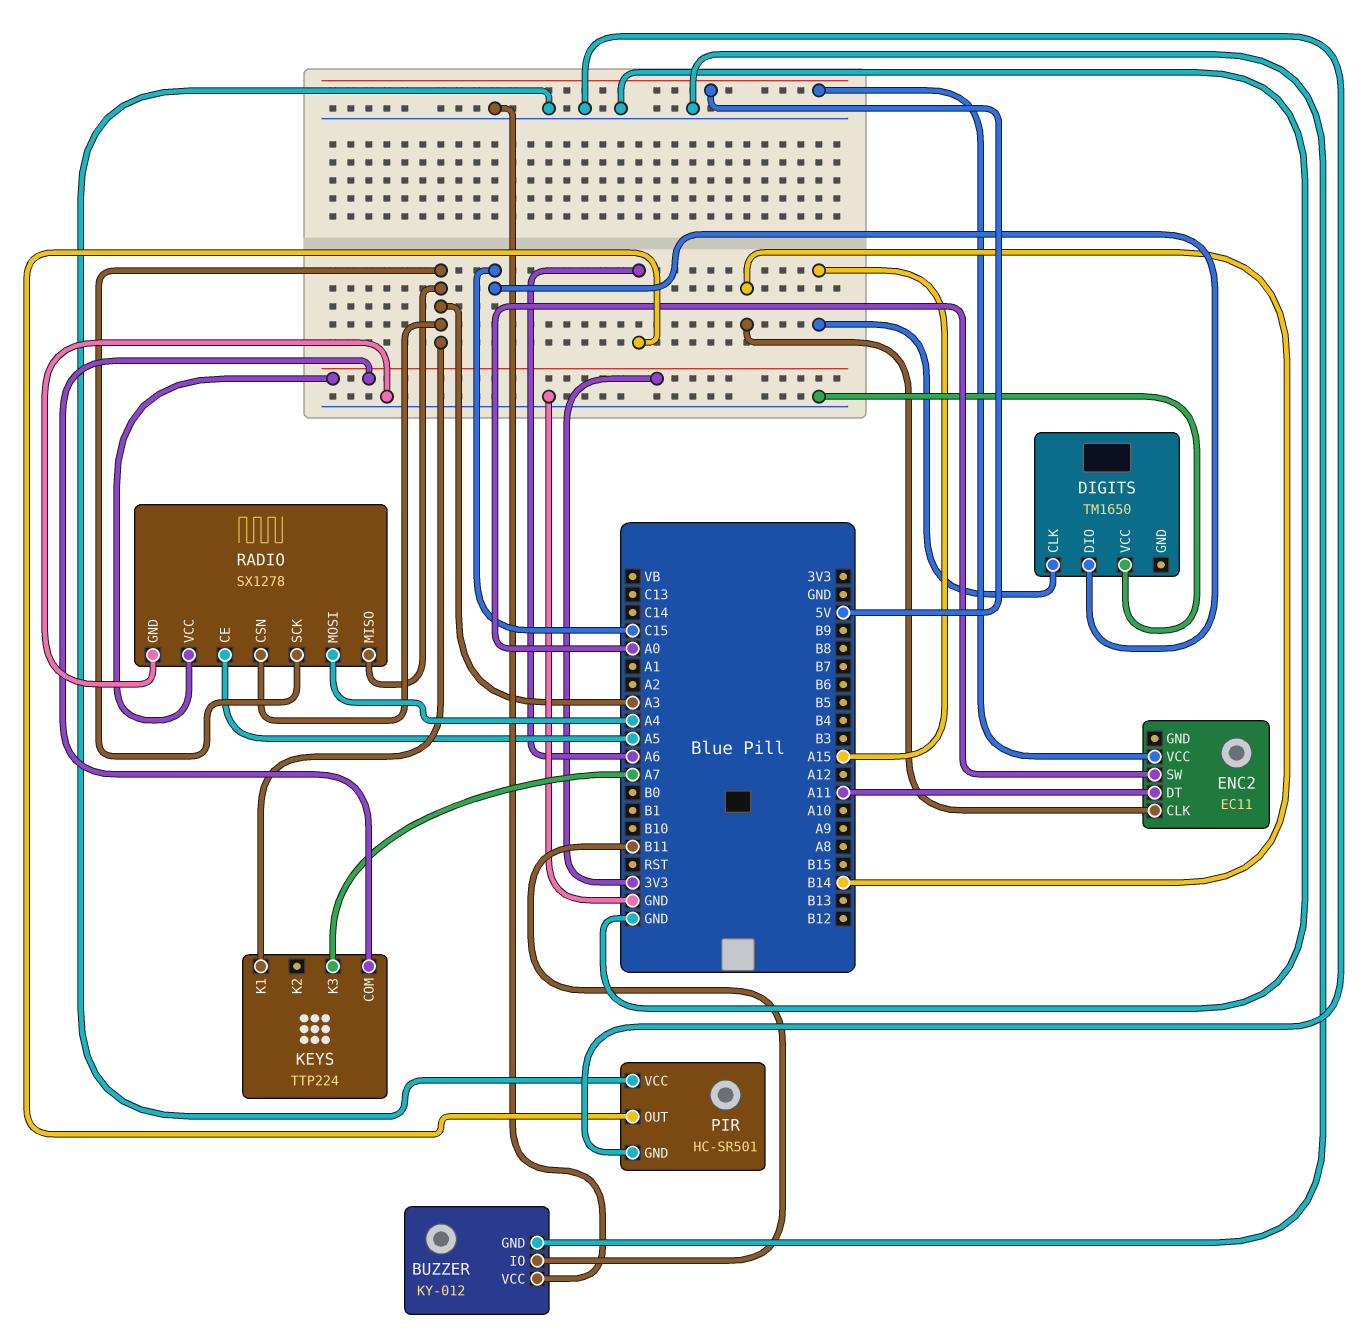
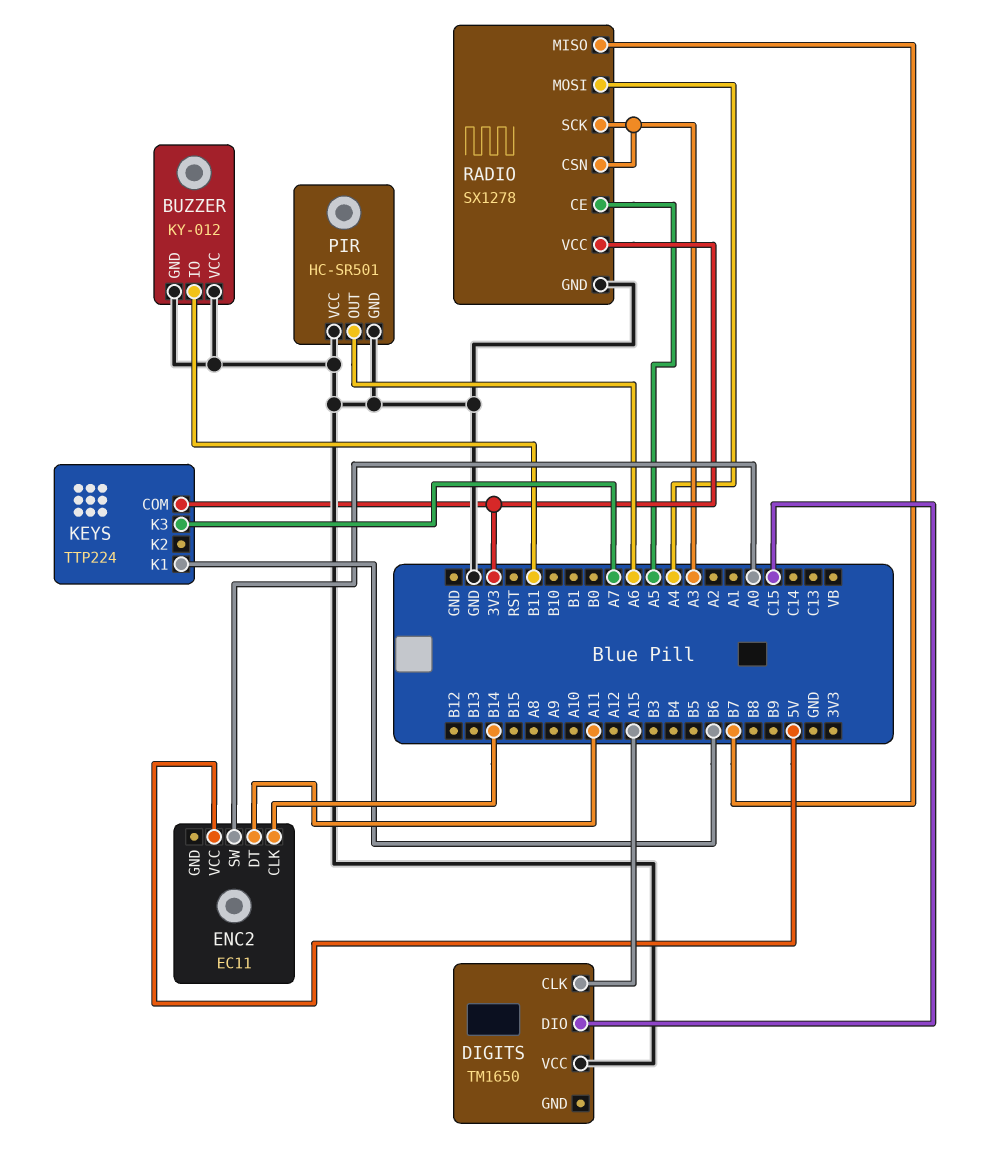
KEYS pin K1: A3 -> B6
RADIO pin MISO: A3 -> B7

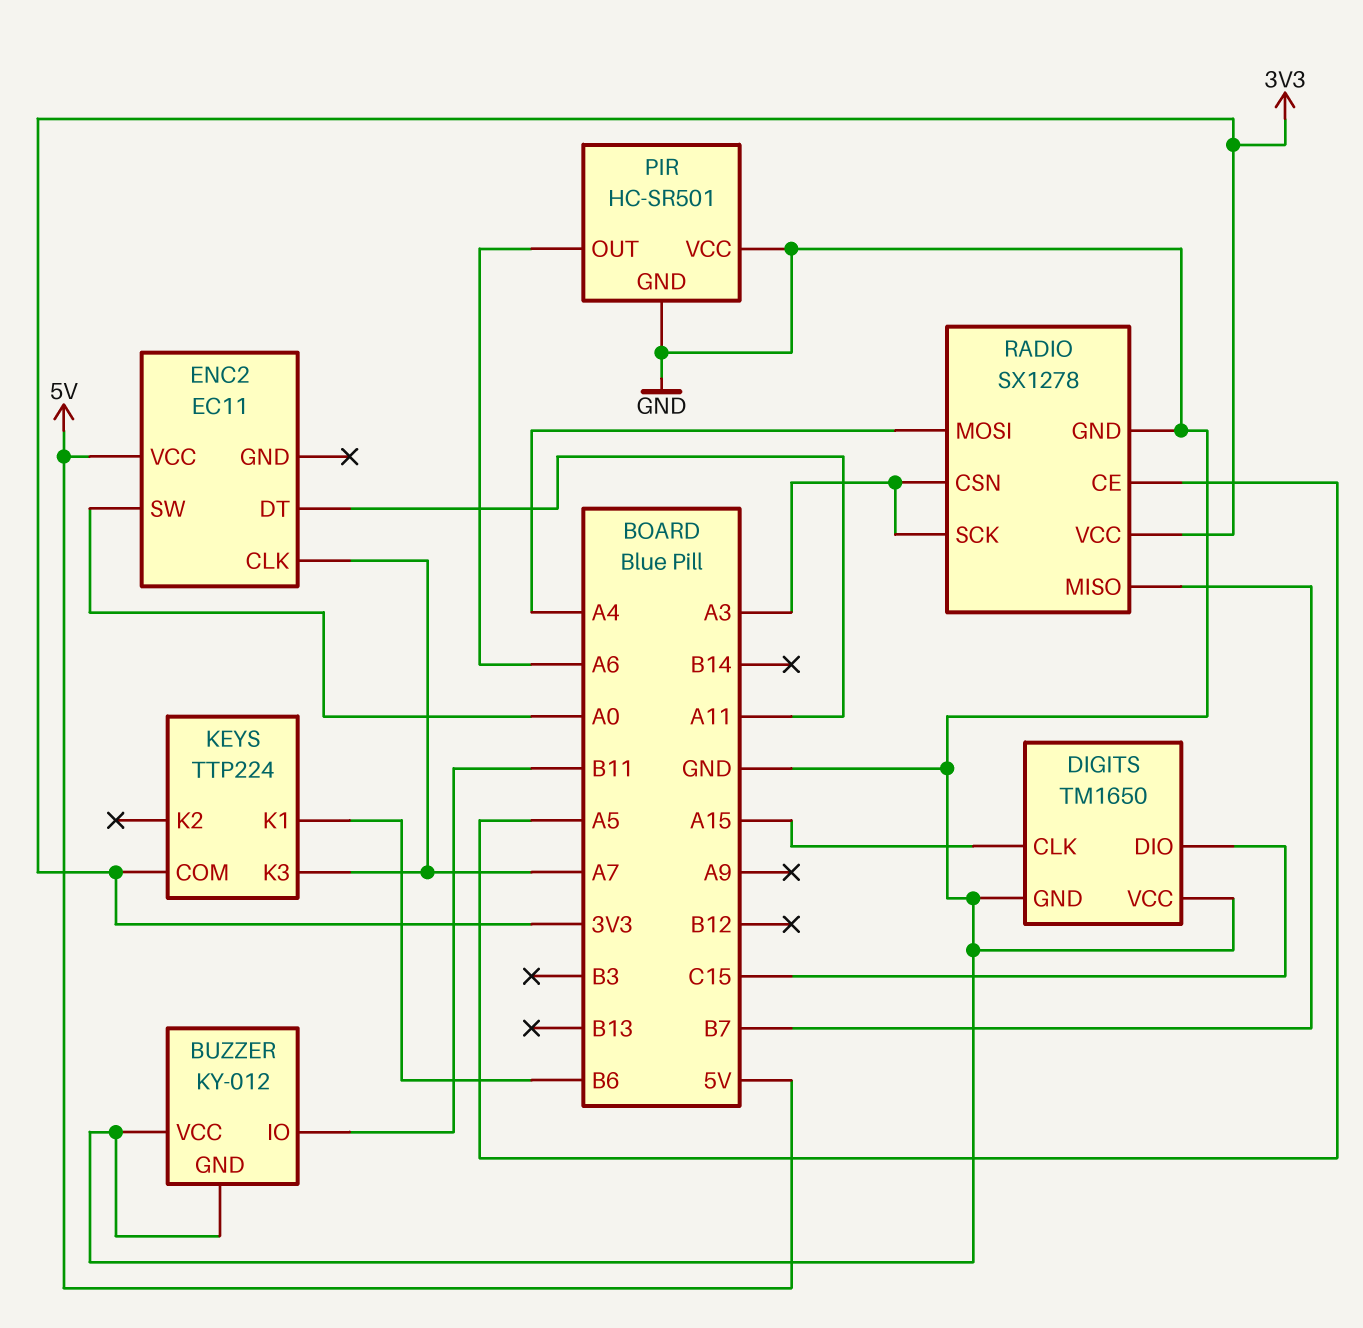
DIGITS pin GND: none -> GND
ENC2 pin CLK: B14 -> A7

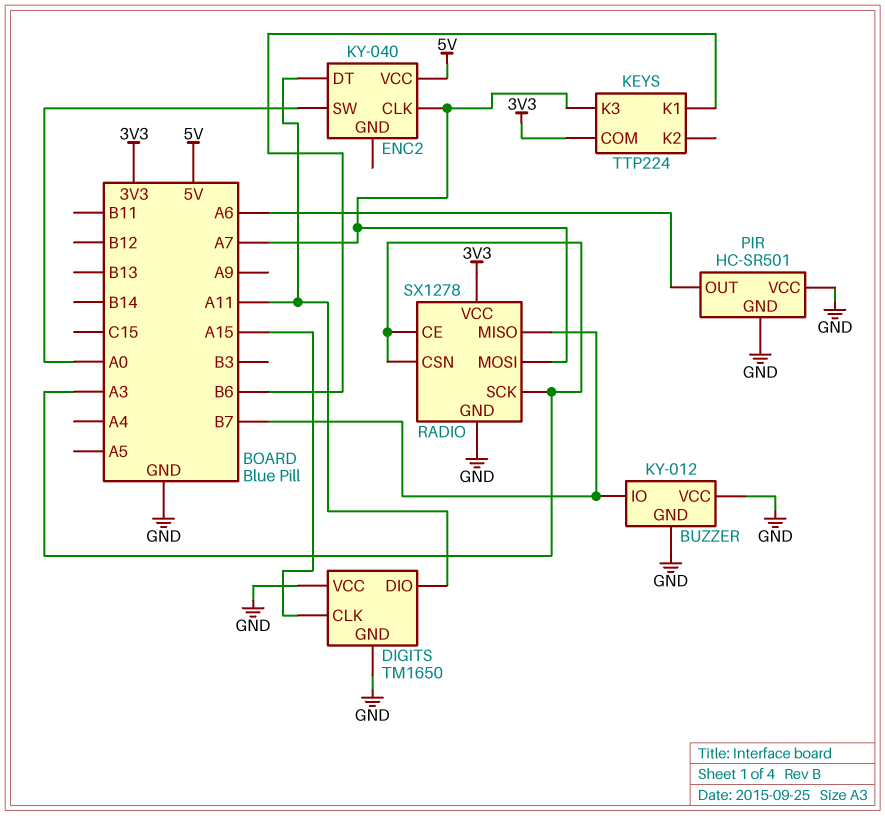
BUZZER pin IO: B11 -> B7
DIGITS pin DIO: C15 -> A11
ENC2: EC11 -> KY-040
RADIO pin CE: A5 -> A3
RADIO pin MOSI: A4 -> A7

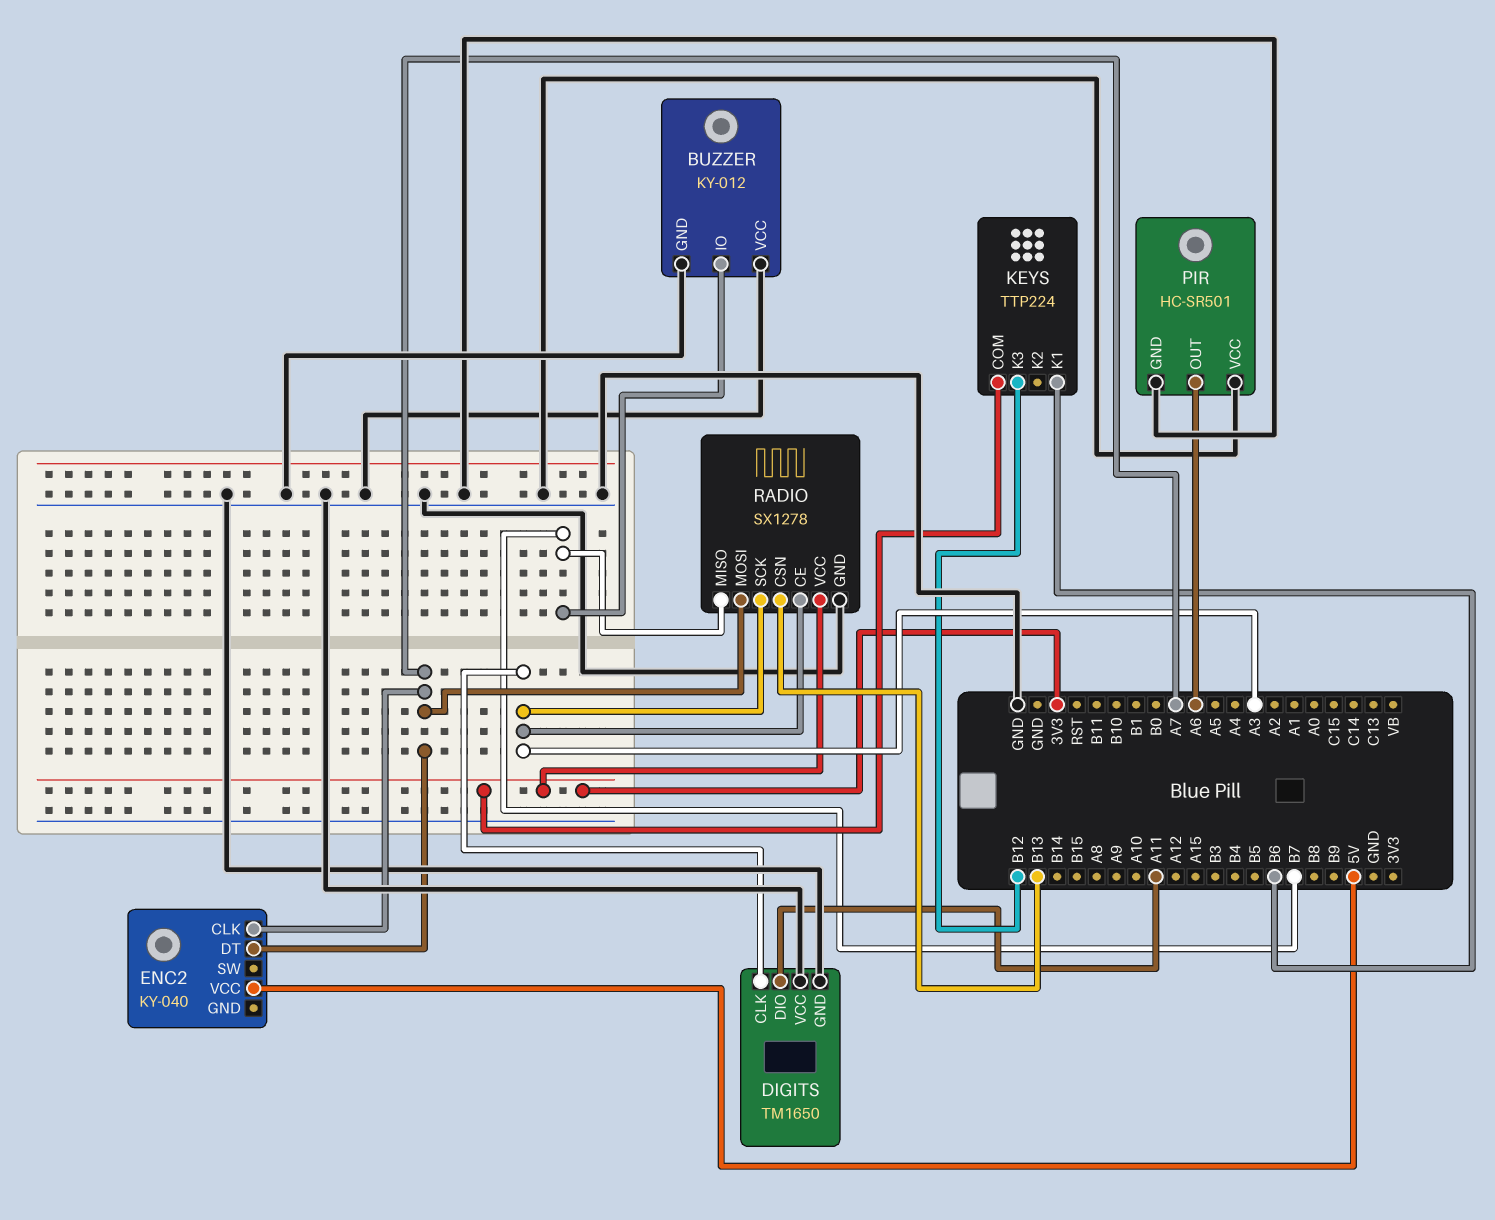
DIGITS pin CLK: A15 -> A3
ENC2 pin DT: A11 -> A7
ENC2 pin SW: A0 -> none
KEYS pin K3: A7 -> B12
RADIO pin CSN: A3 -> B13

